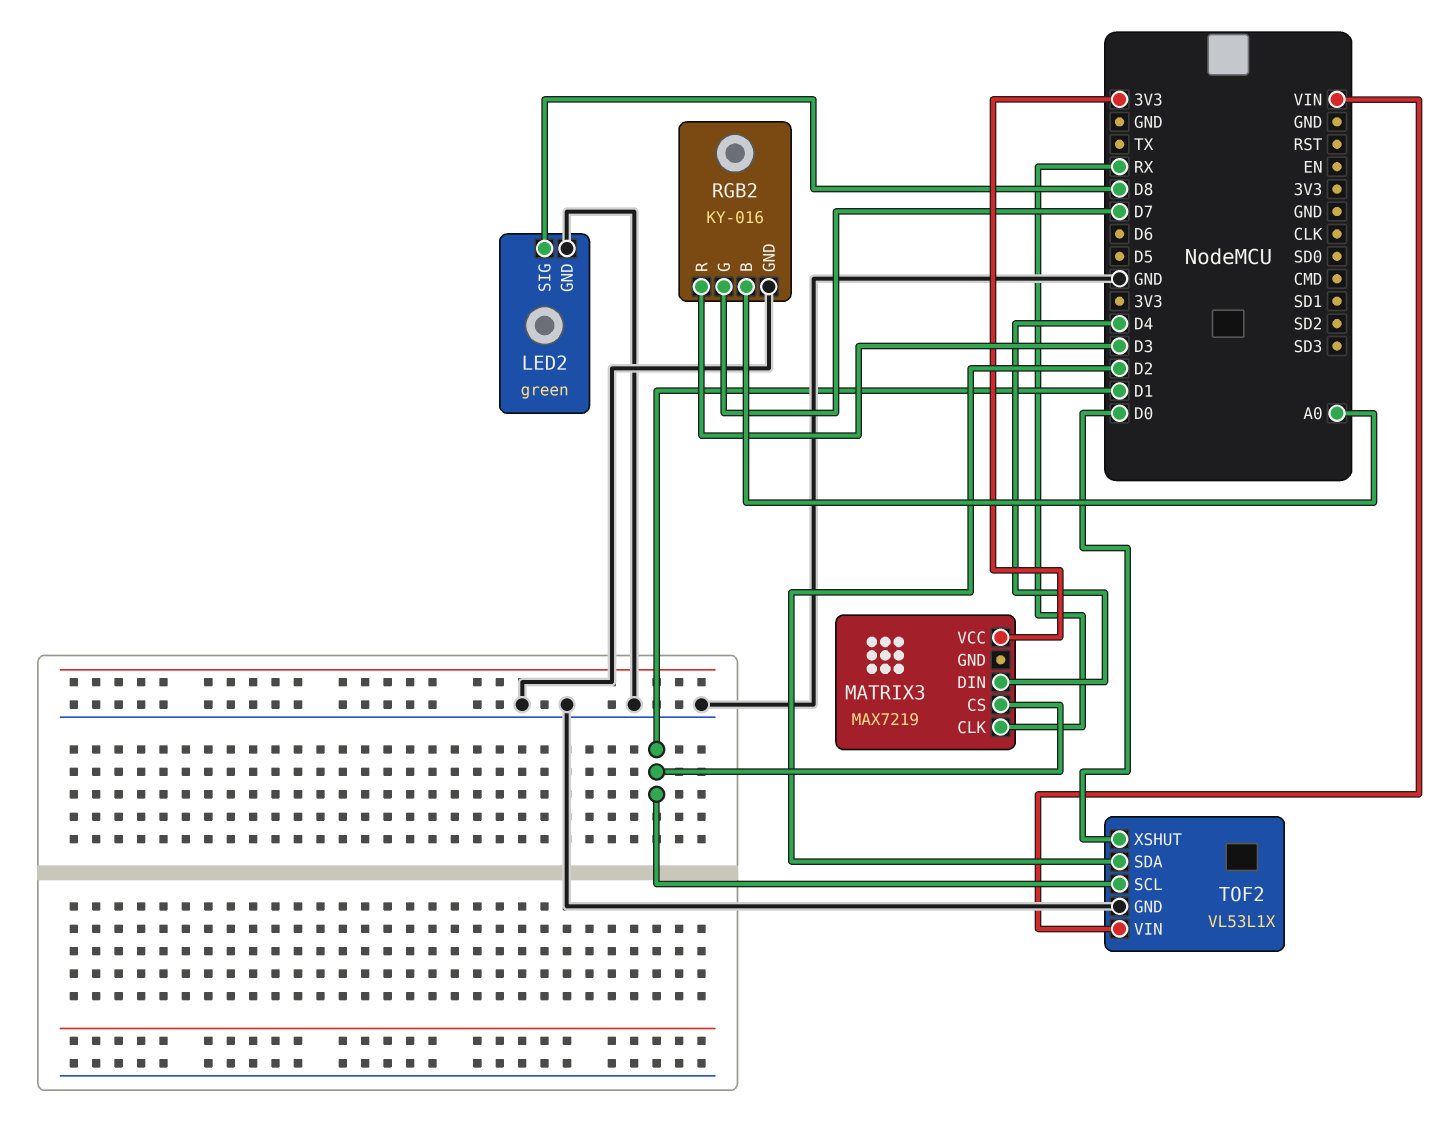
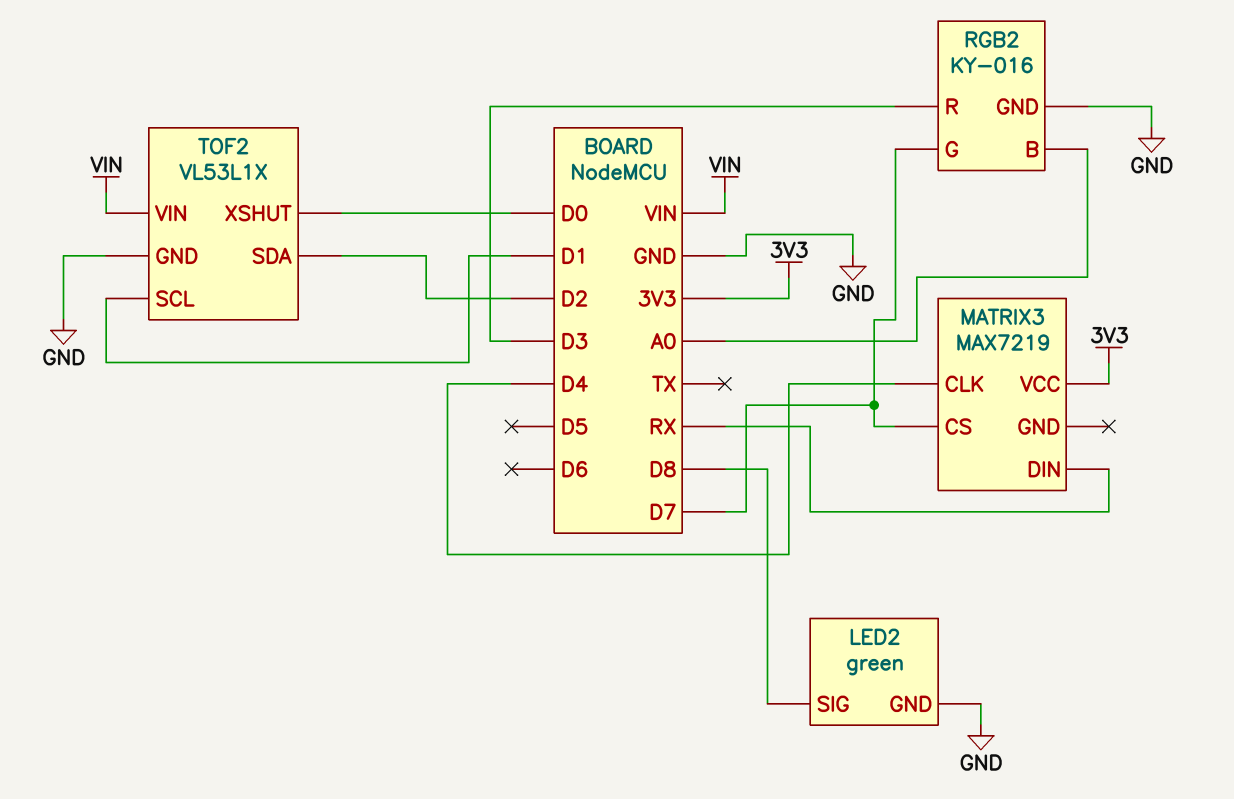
MATRIX3 pin CLK: RX -> D4
MATRIX3 pin CS: D1 -> D7
MATRIX3 pin DIN: D4 -> RX

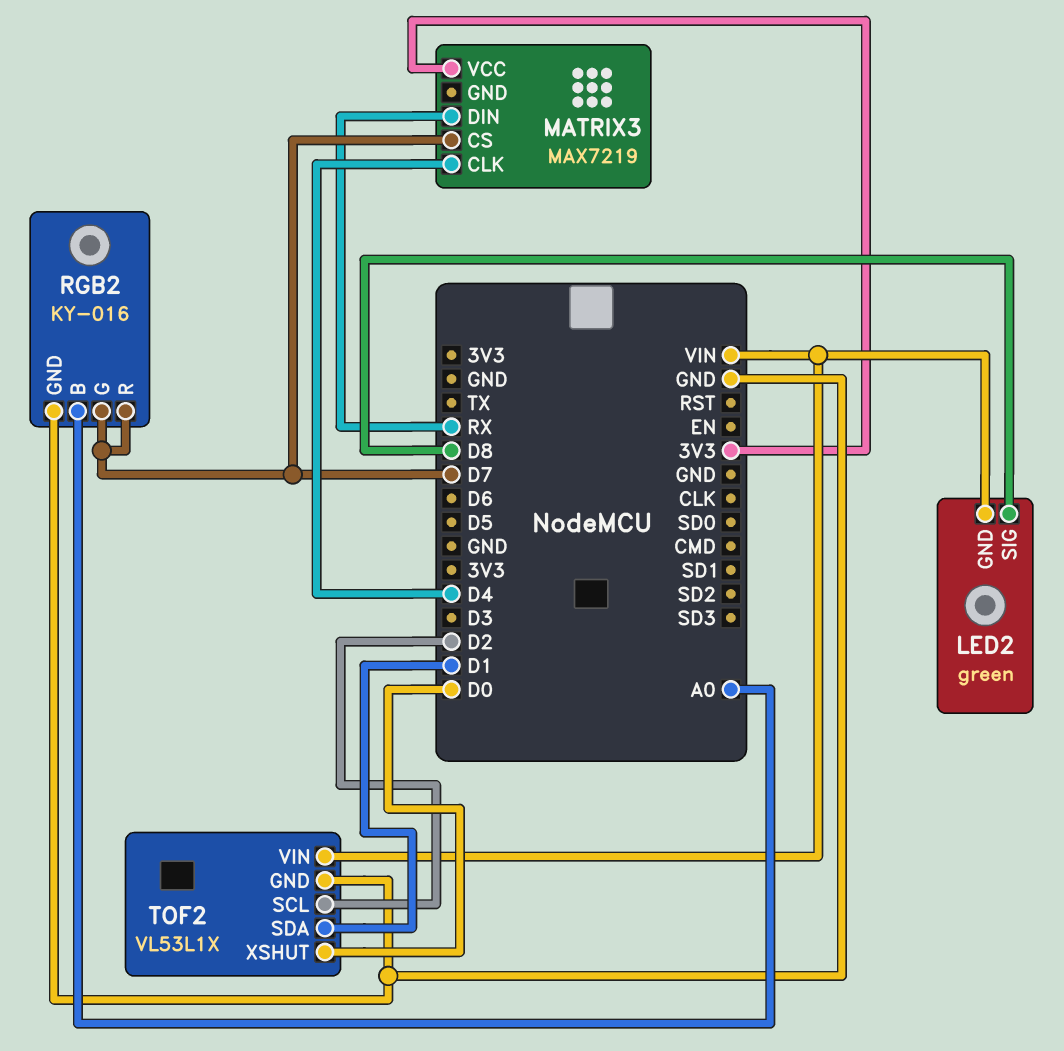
LED2 pin GND: GND -> VIN
RGB2 pin R: D3 -> D7
TOF2 pin SCL: D1 -> D2
TOF2 pin SDA: D2 -> D1

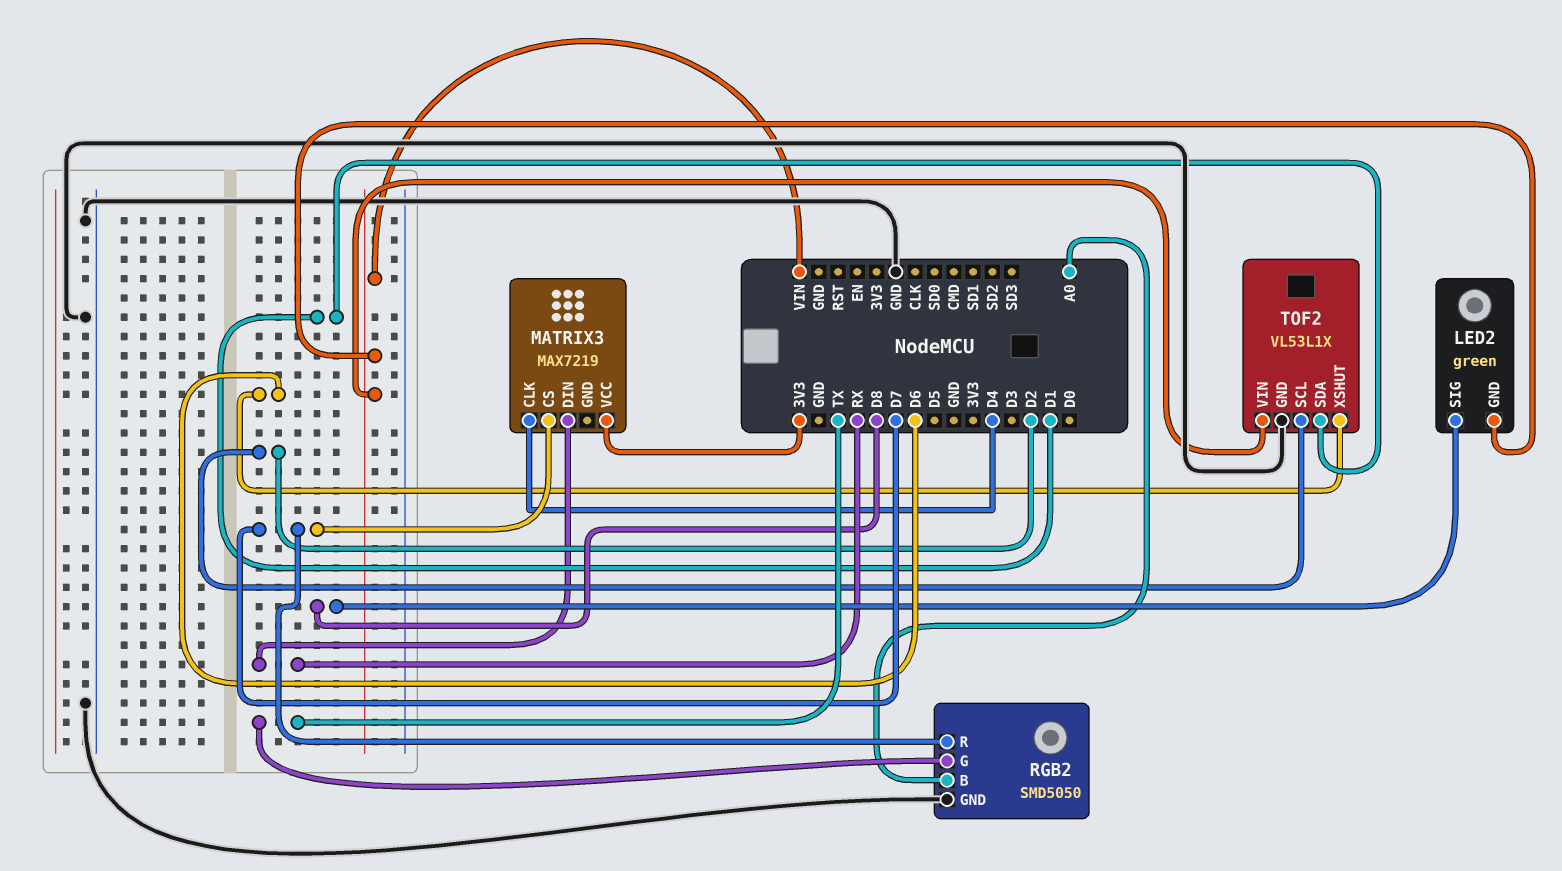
RGB2: KY-016 -> SMD5050
RGB2 pin G: D7 -> TX
TOF2 pin XSHUT: D0 -> D6

